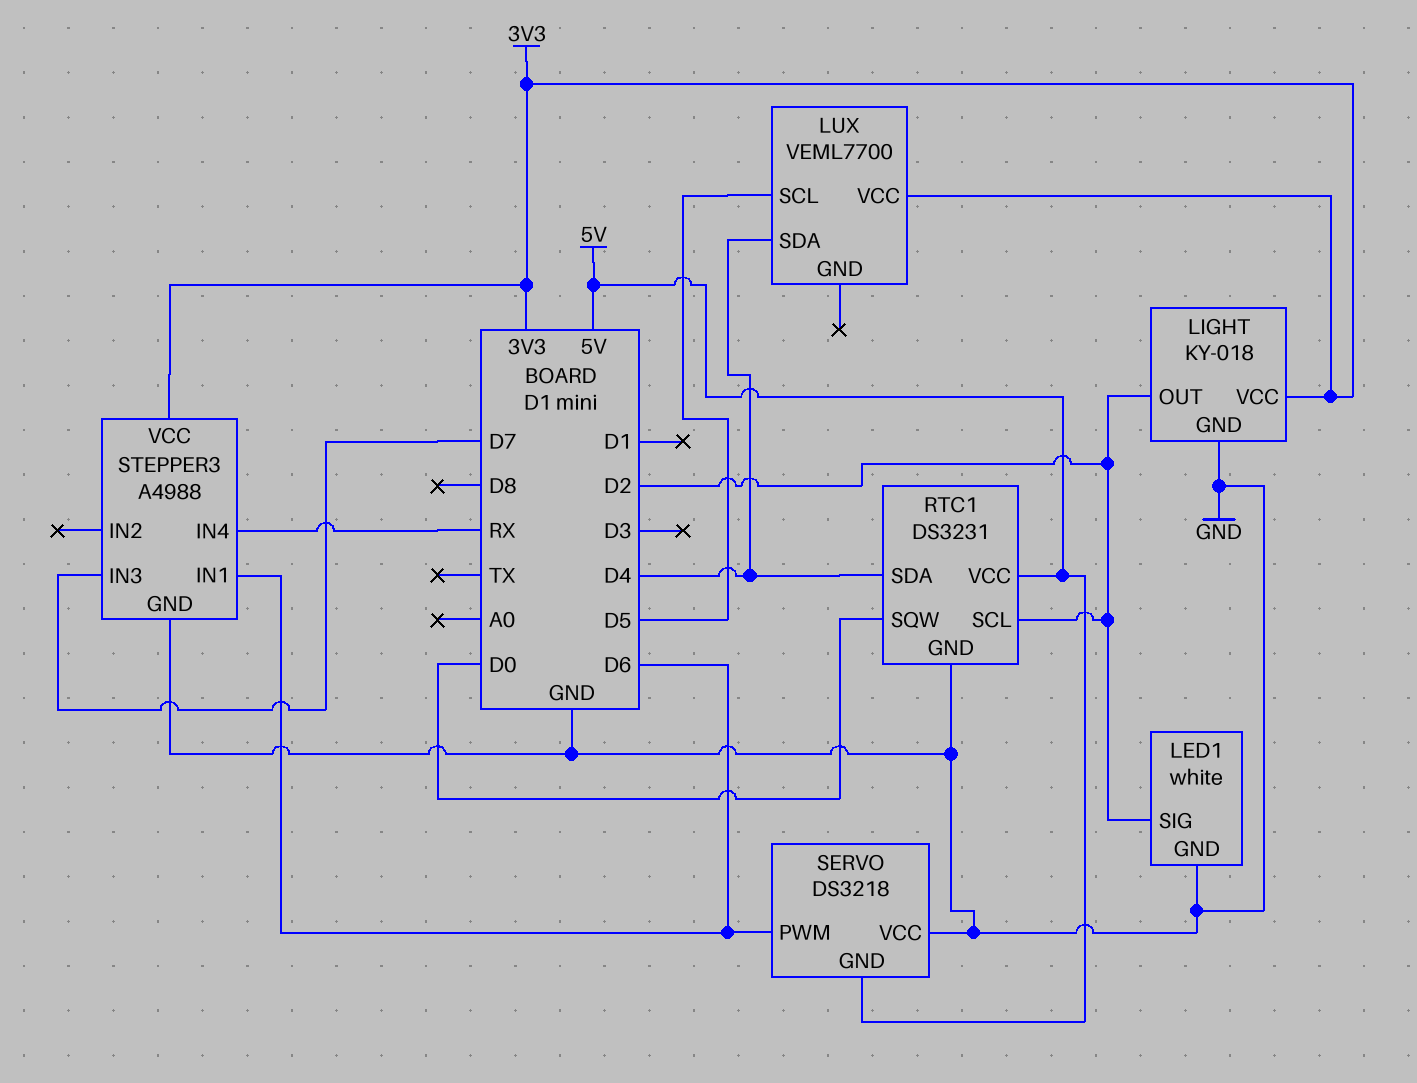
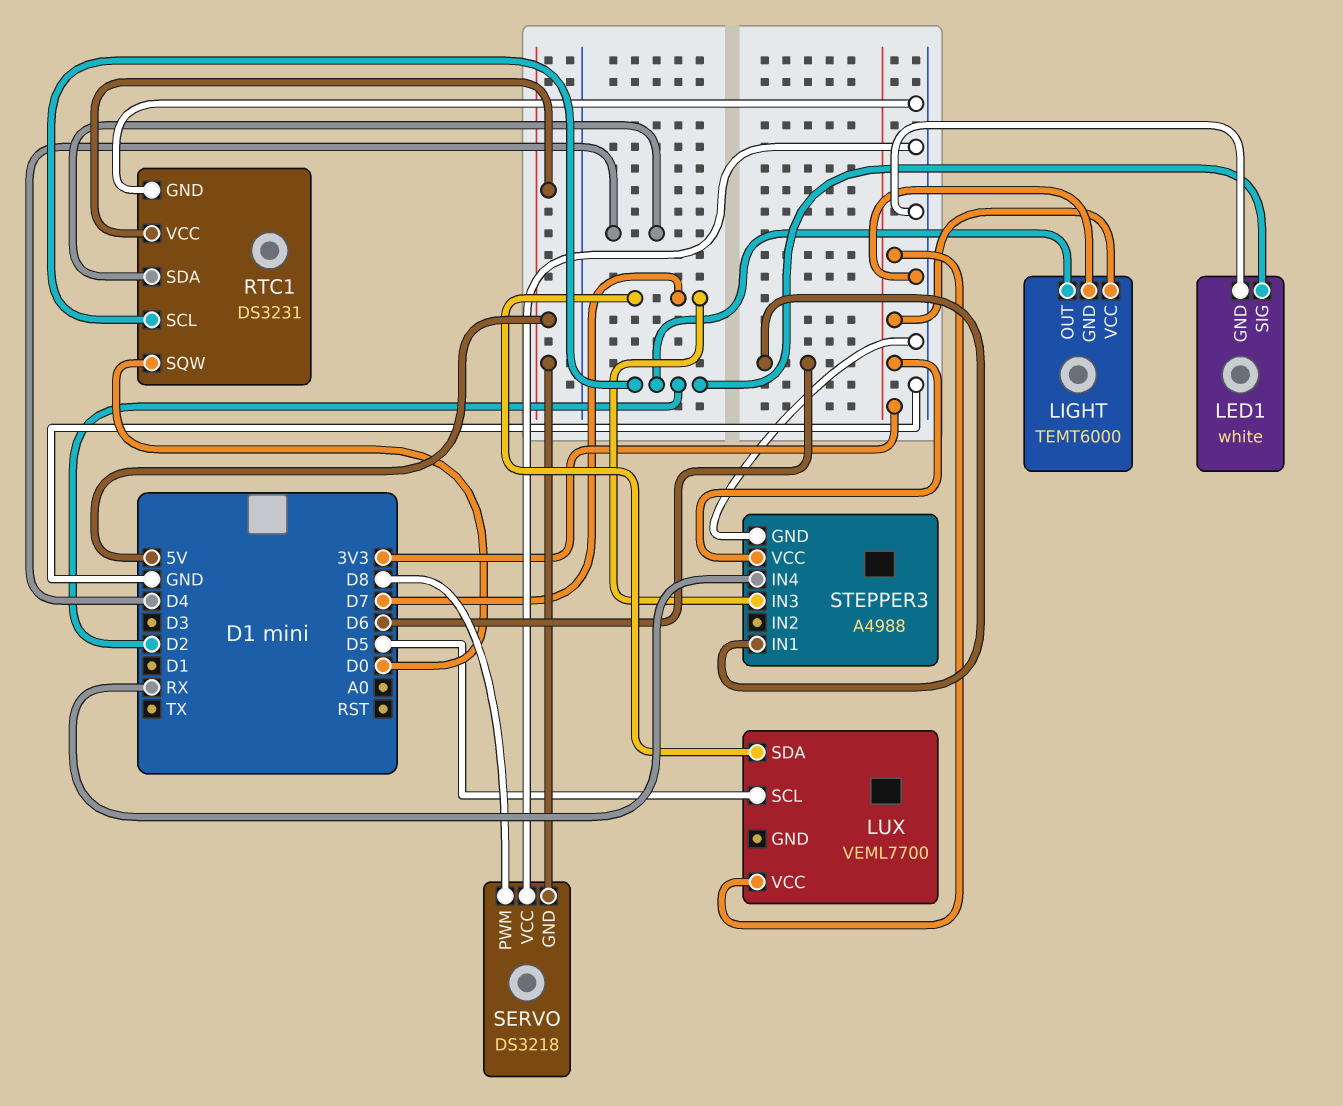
LIGHT: KY-018 -> TEMT6000
LUX pin SDA: D4 -> D7
SERVO pin PWM: D6 -> D8

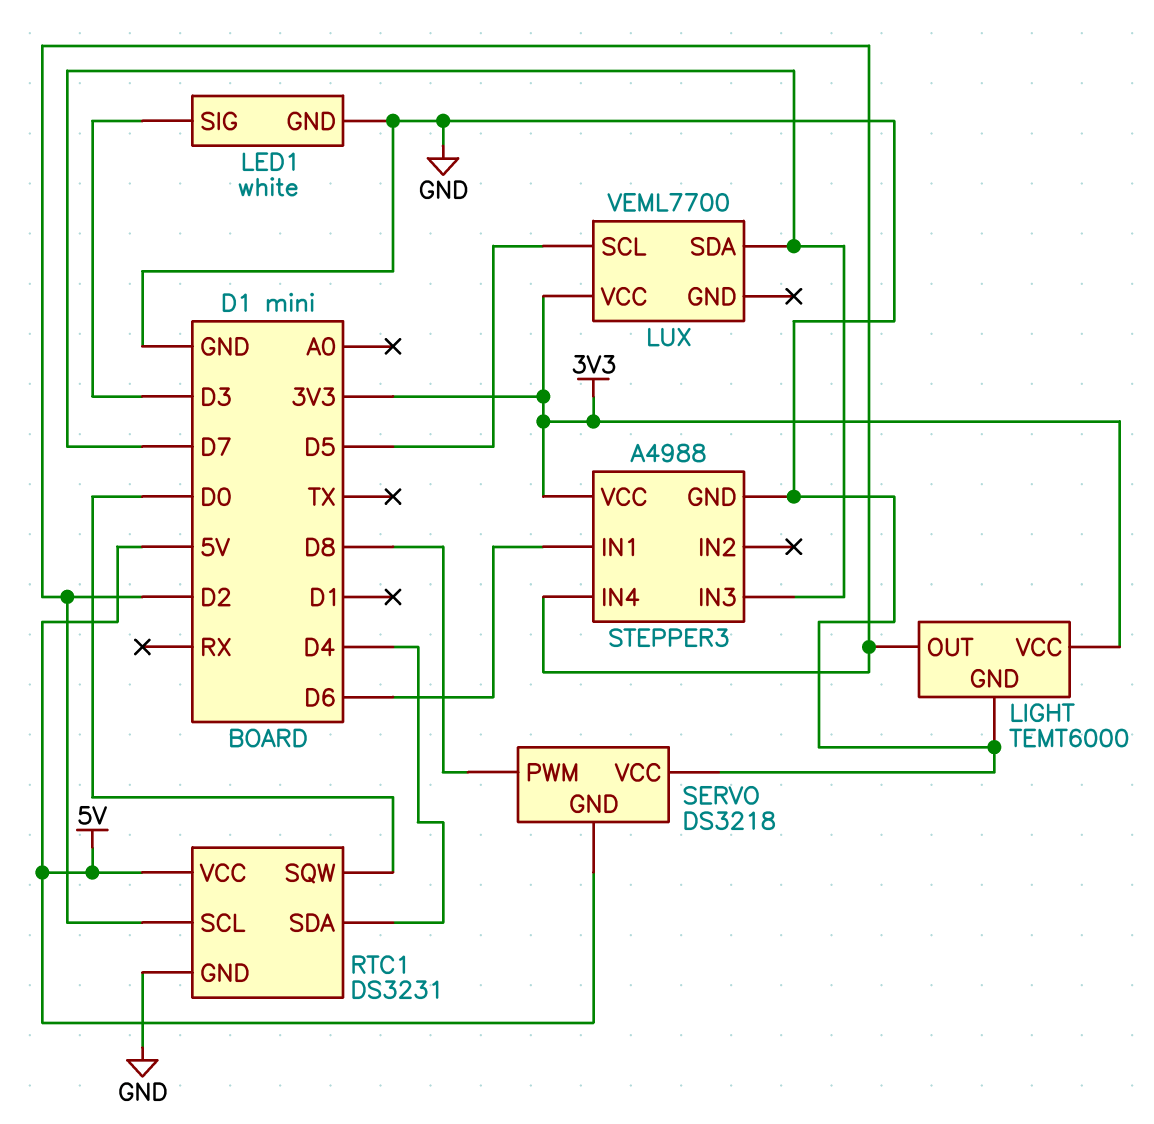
LED1 pin SIG: D2 -> D3
STEPPER3 pin IN4: RX -> D2

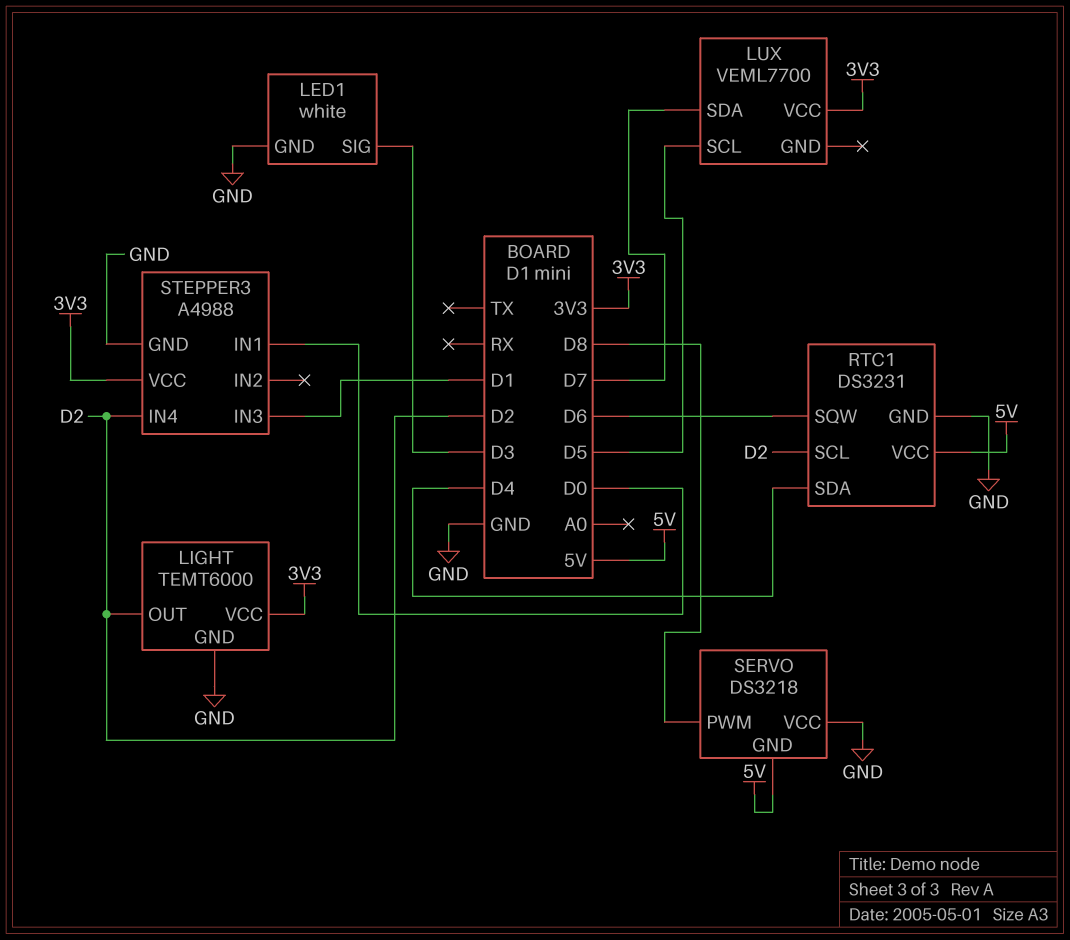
RTC1 pin SQW: D0 -> D6
STEPPER3 pin IN1: D6 -> D0
STEPPER3 pin IN3: D7 -> D1

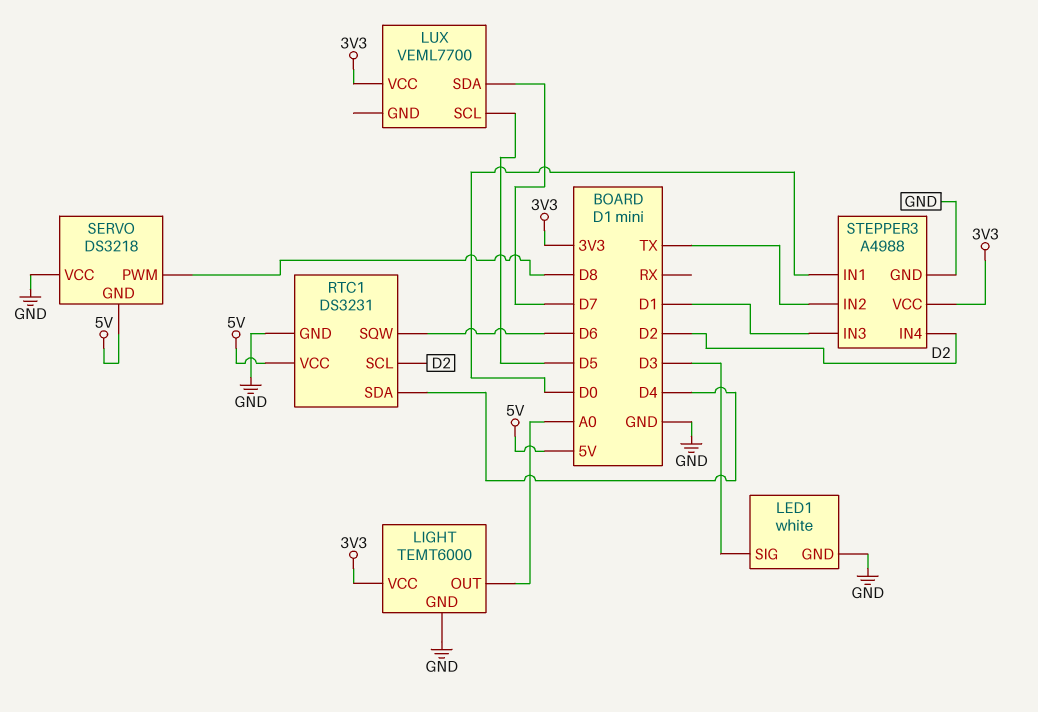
LIGHT pin OUT: D2 -> A0
STEPPER3 pin IN2: none -> TX

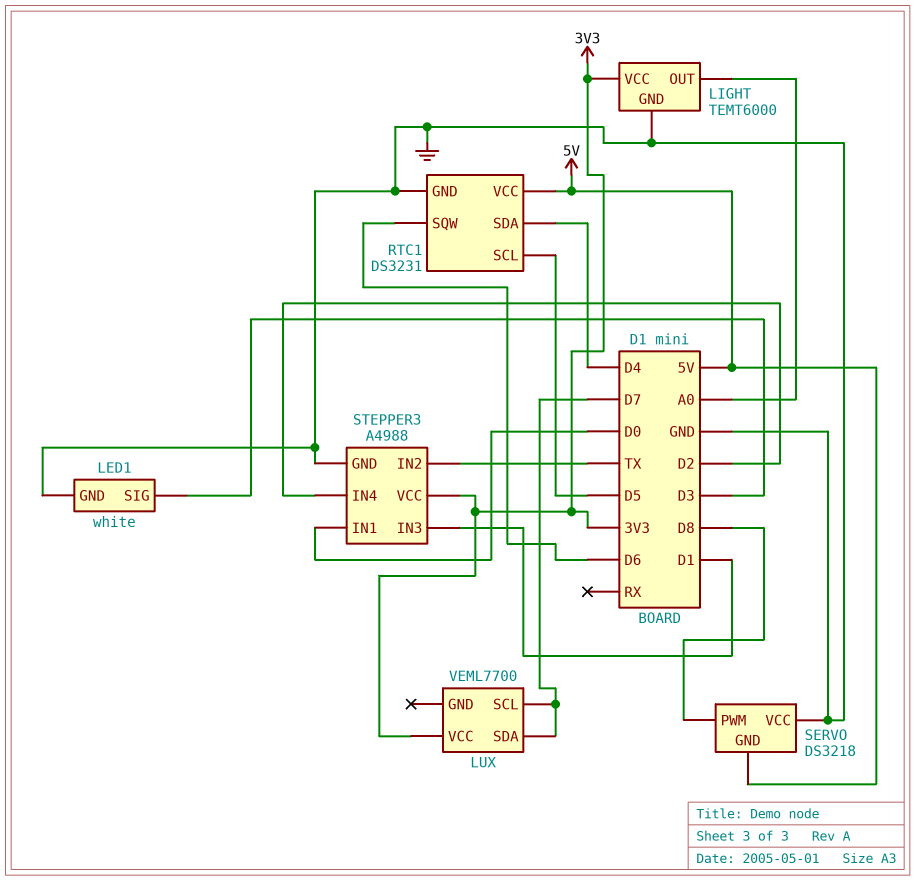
LUX pin SCL: D5 -> D7
RTC1 pin SCL: D2 -> D5

